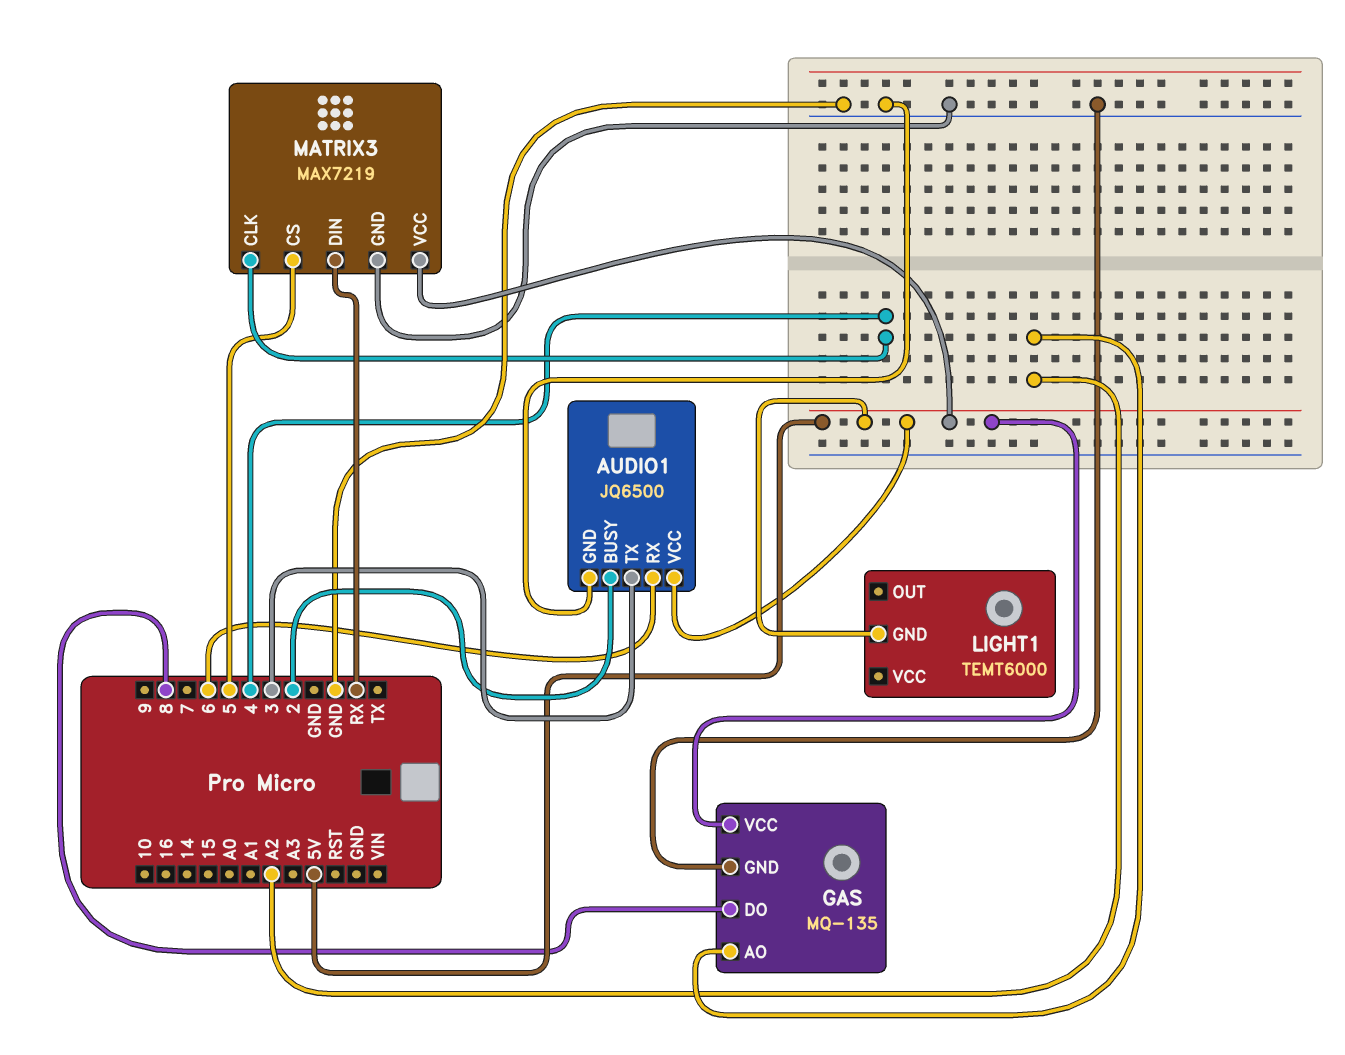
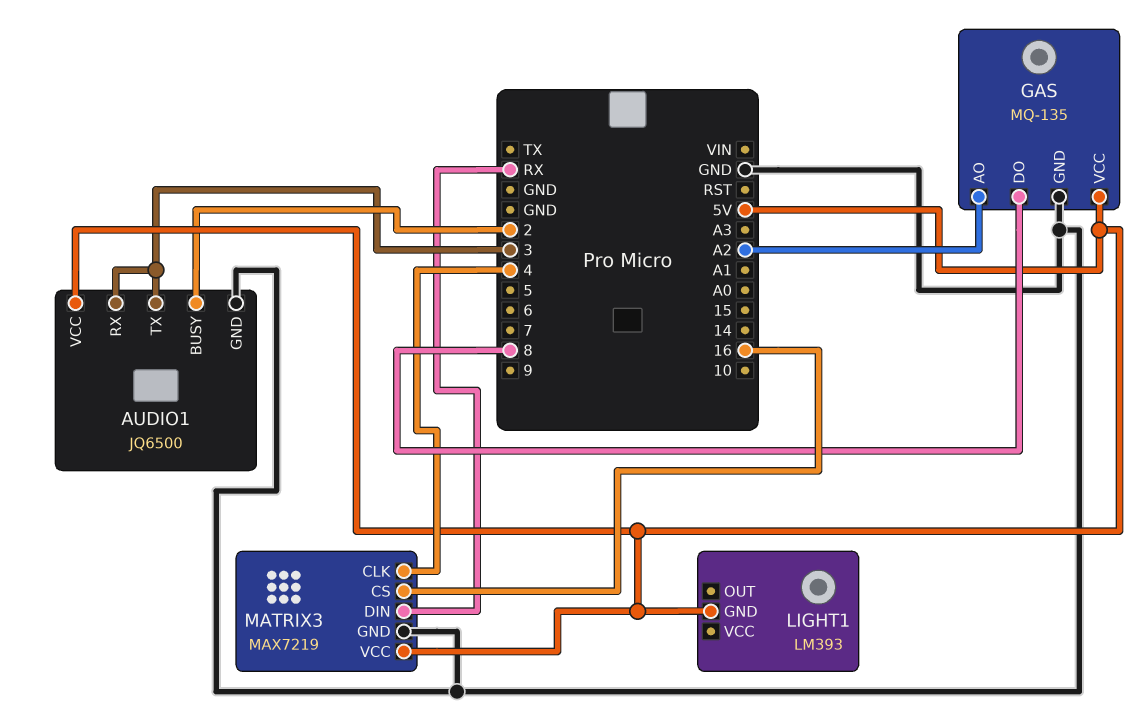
AUDIO1 pin RX: 6 -> 3
LIGHT1: TEMT6000 -> LM393
MATRIX3 pin CS: 5 -> 16

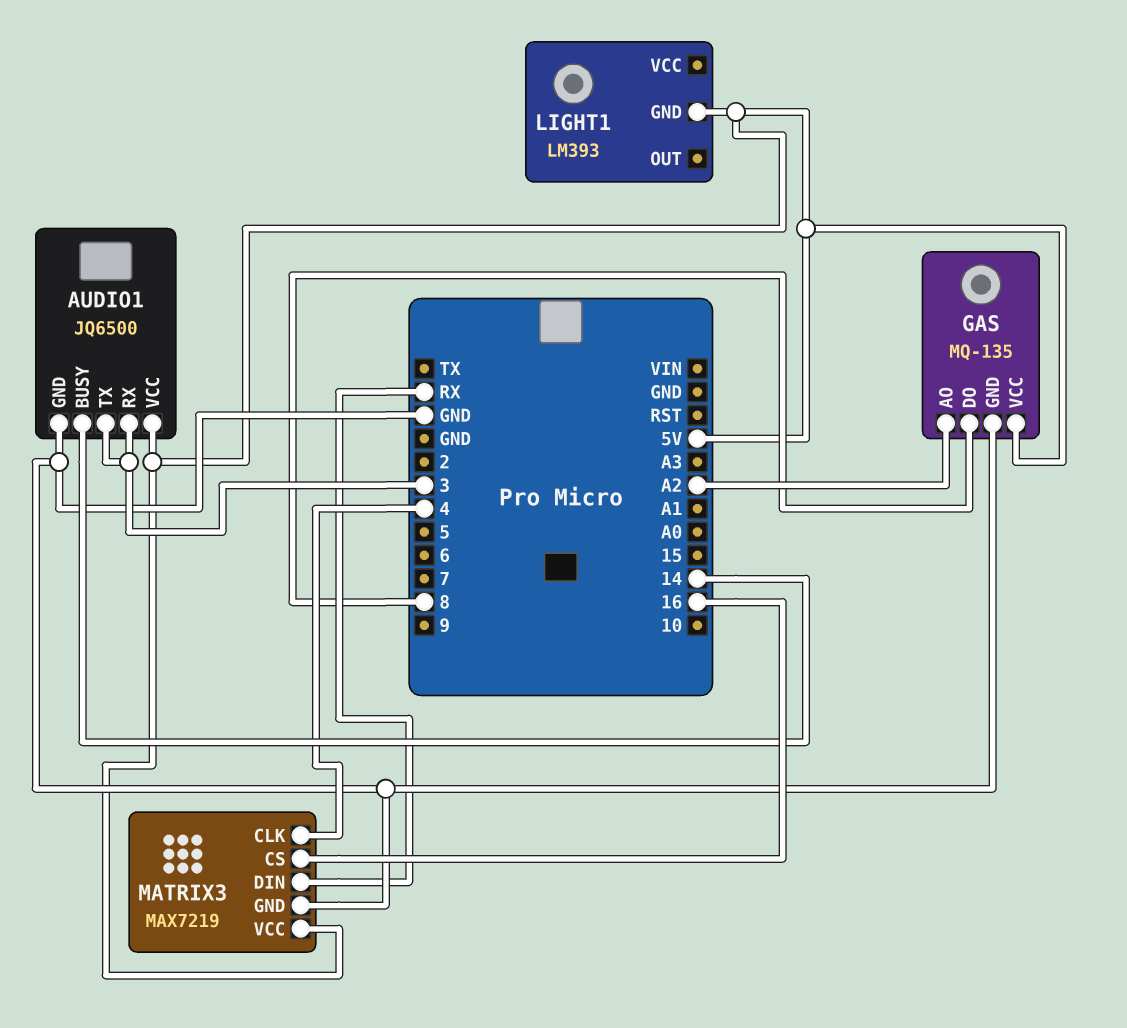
AUDIO1 pin BUSY: 2 -> 14

